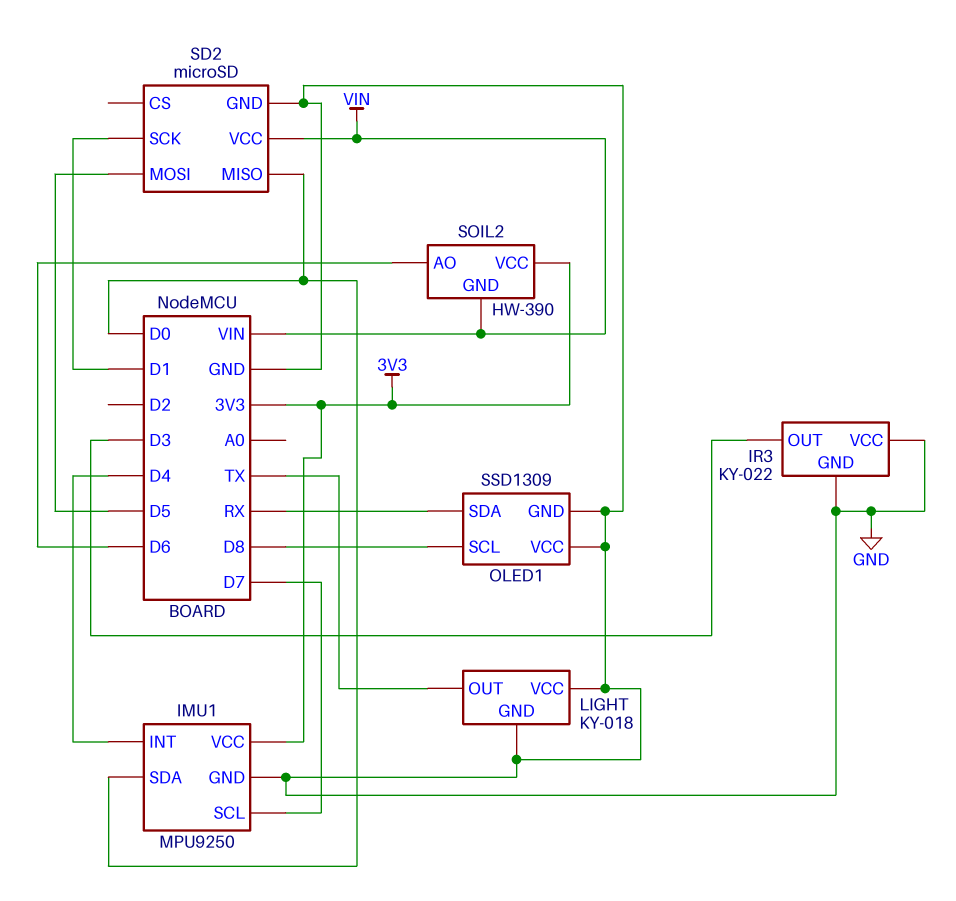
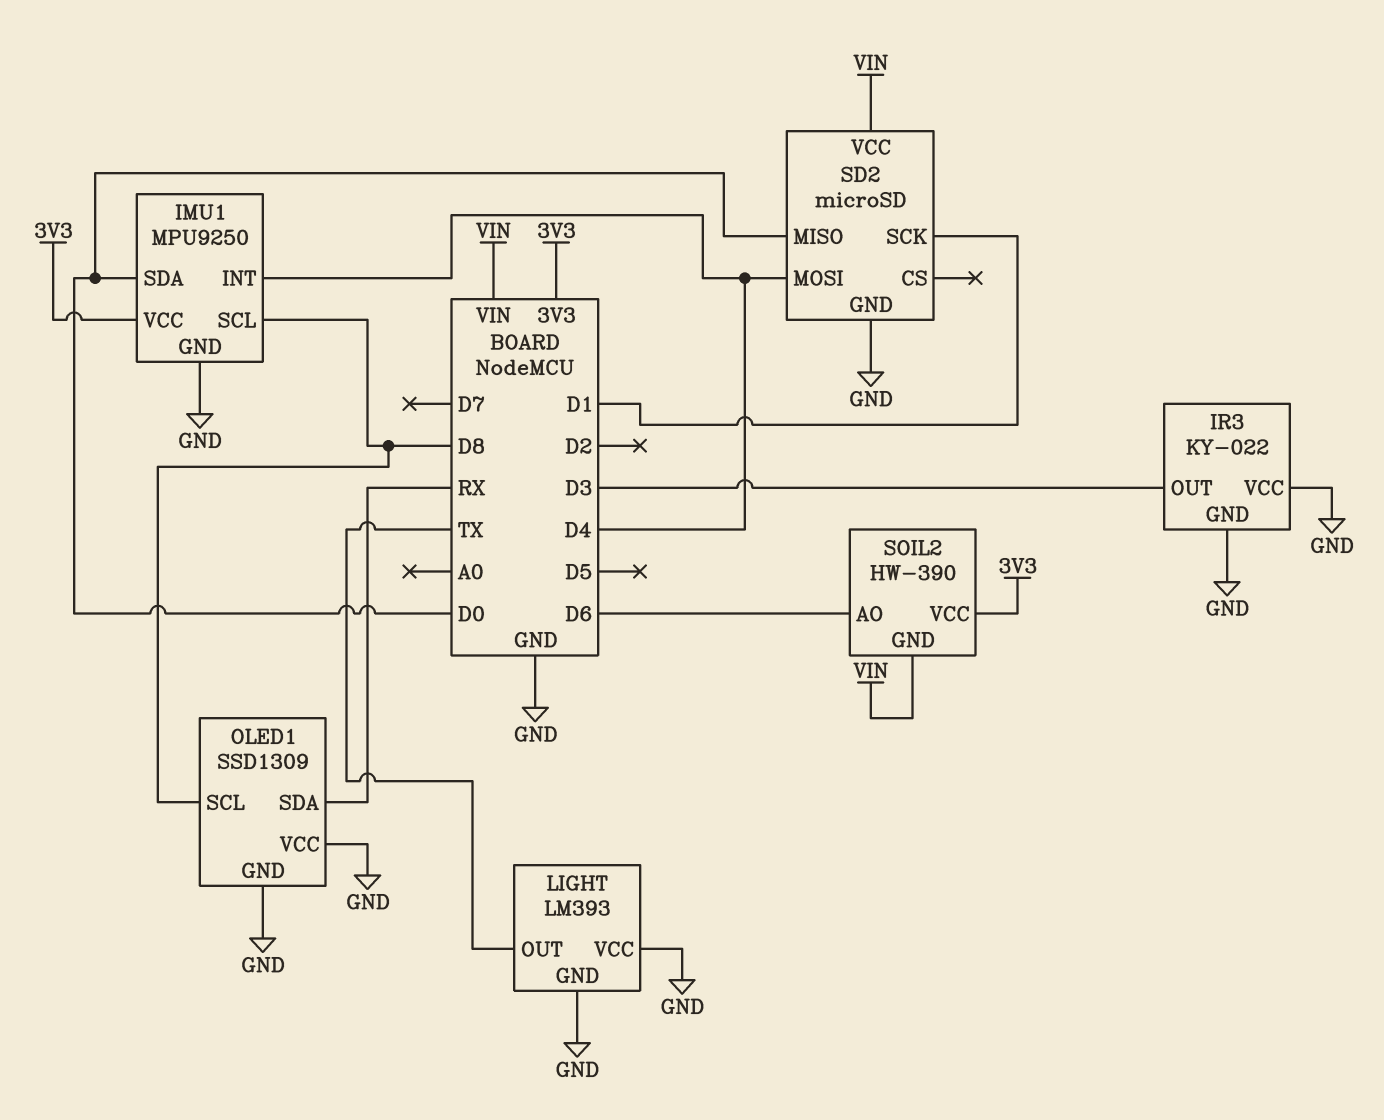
IMU1 pin SCL: D7 -> D8
LIGHT: KY-018 -> LM393
SD2 pin MOSI: D5 -> D4

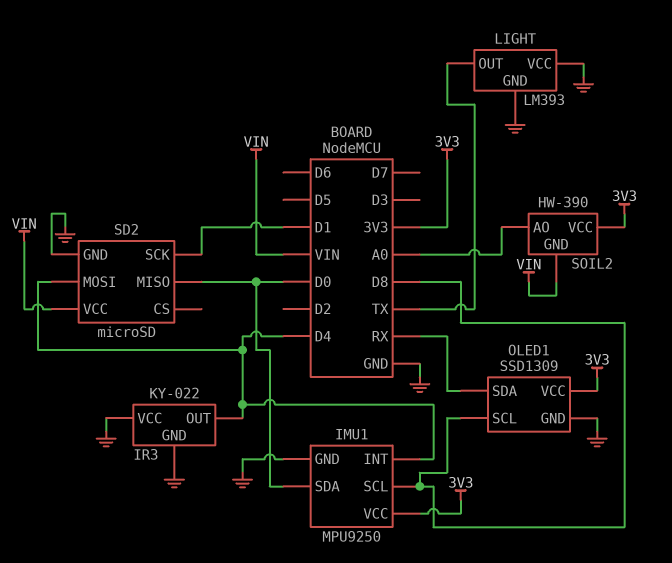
IR3 pin OUT: D3 -> D4
OLED1 pin VCC: GND -> 3V3
SOIL2 pin AO: D6 -> A0

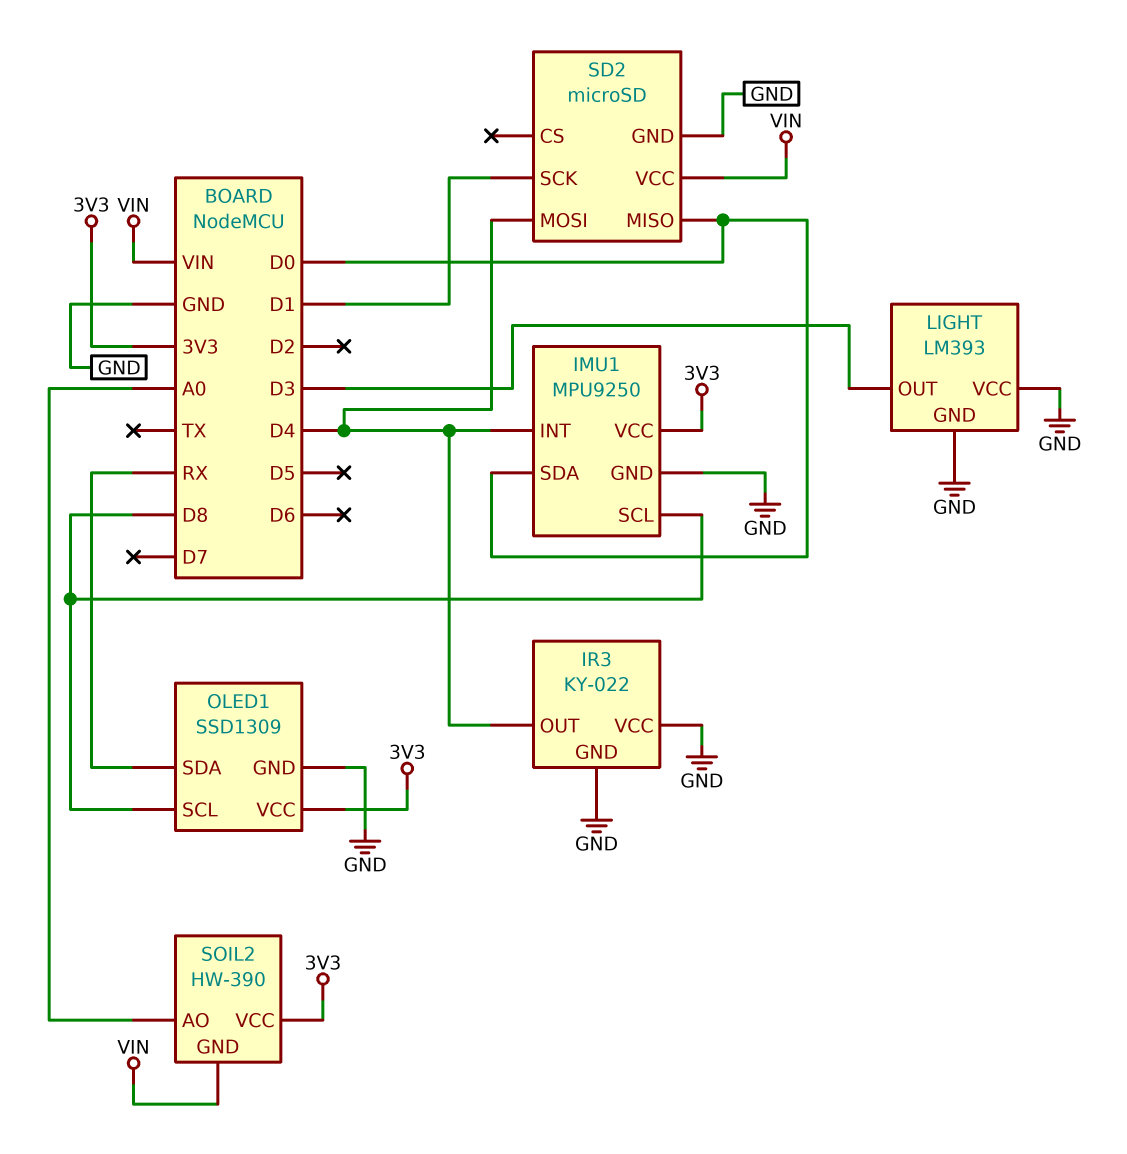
LIGHT pin OUT: TX -> D3

